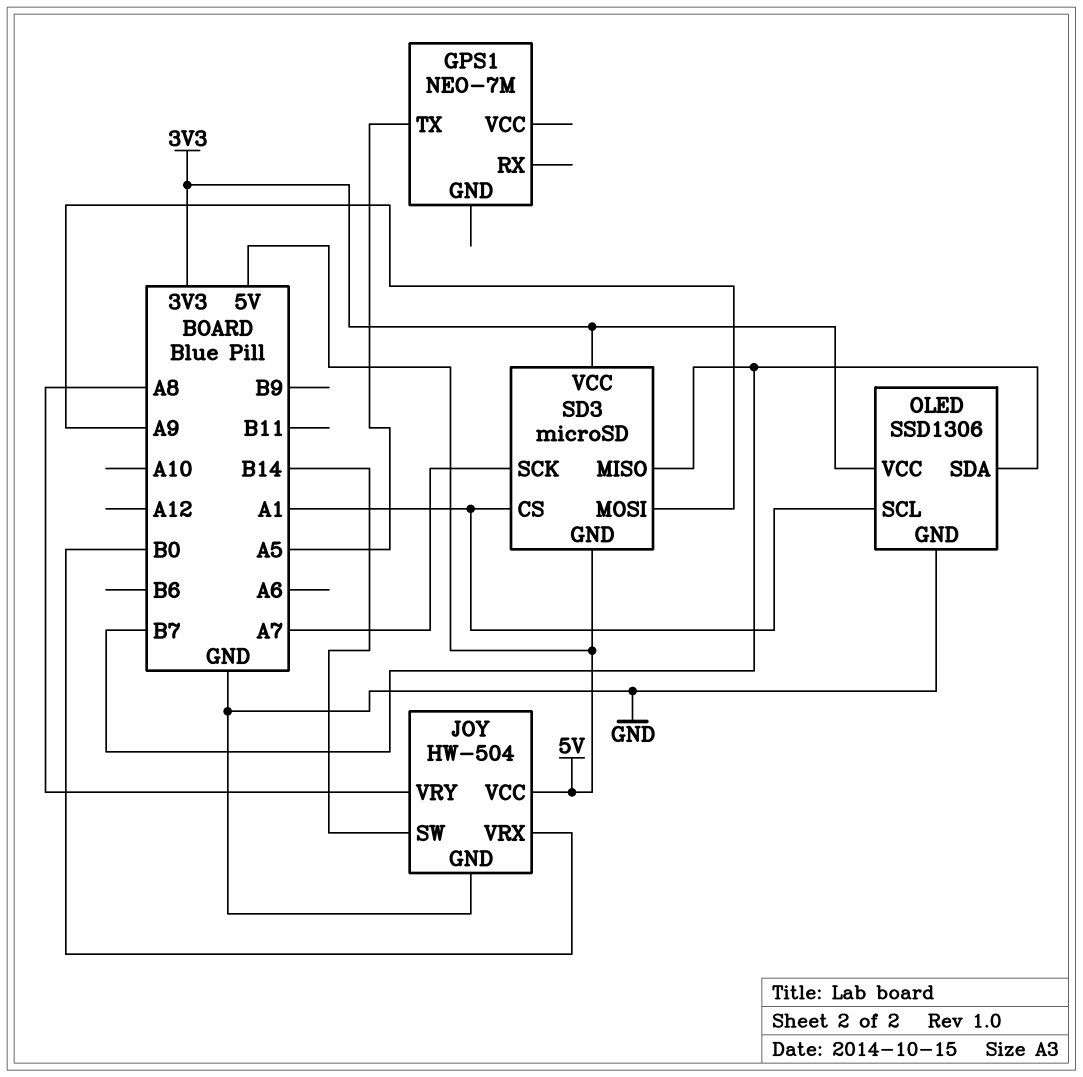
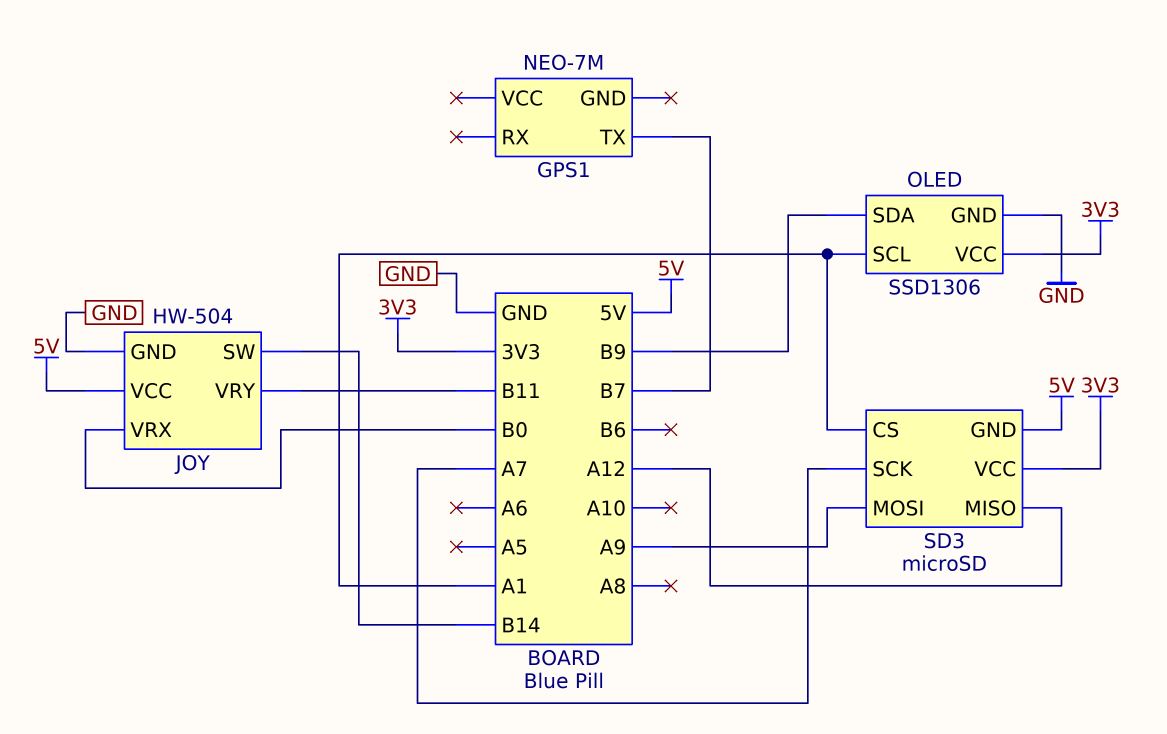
GPS1 pin TX: A5 -> B7
JOY pin VRY: A8 -> B11
OLED pin SDA: B7 -> B9
SD3 pin MISO: B7 -> A12

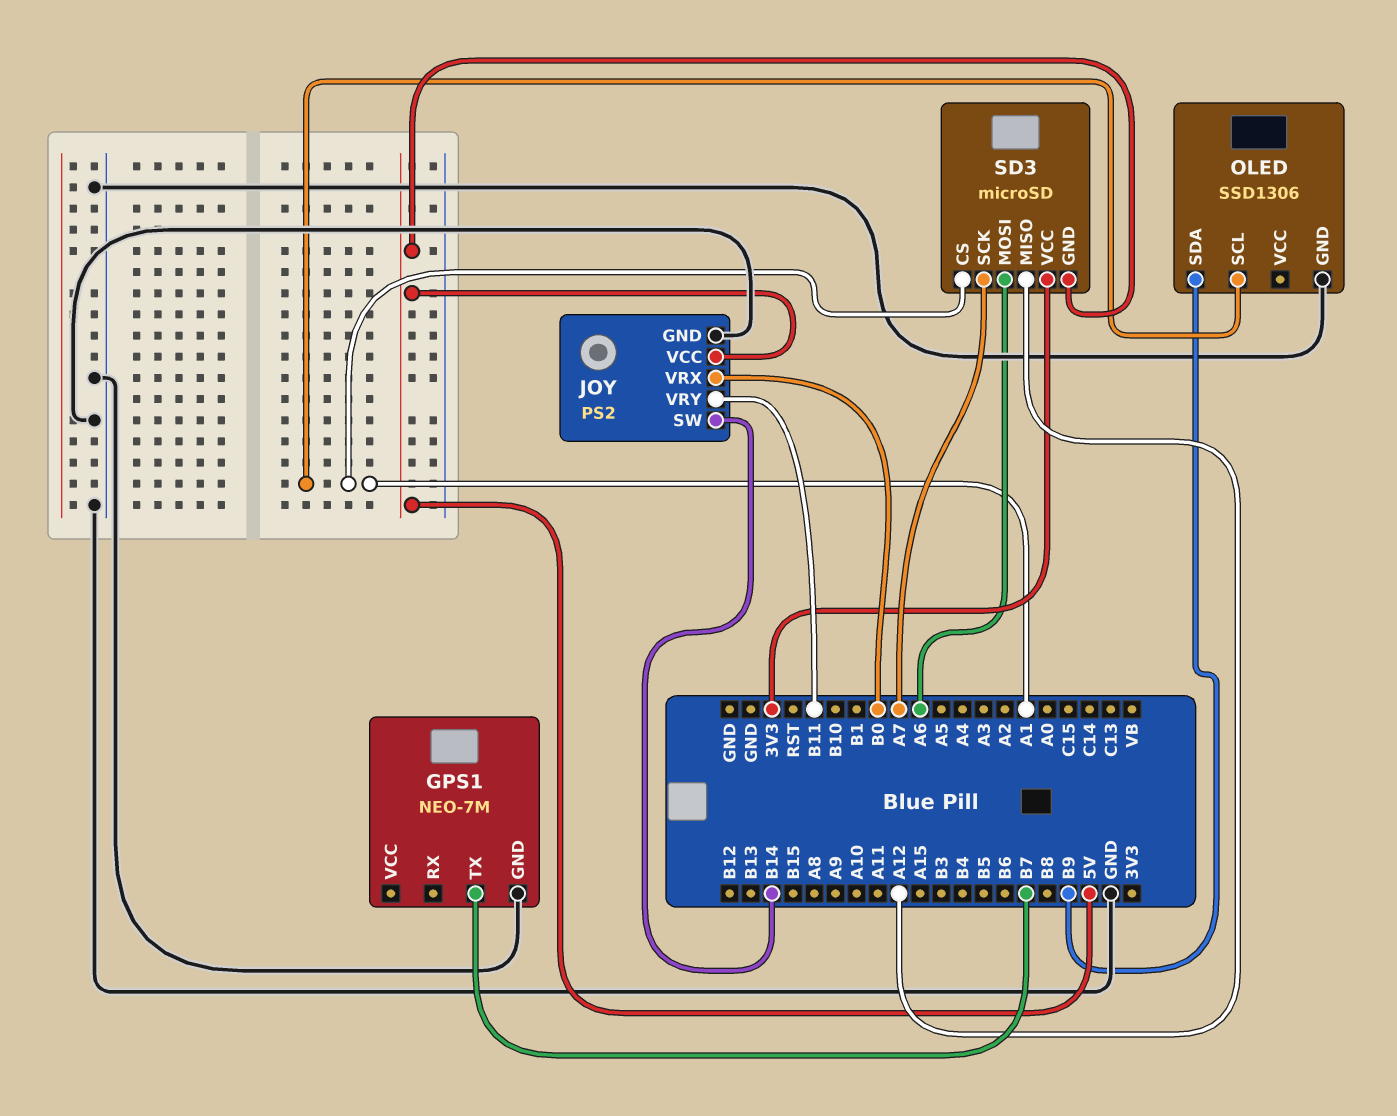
GPS1 pin GND: none -> GND
JOY: HW-504 -> PS2
OLED pin VCC: 3V3 -> none
SD3 pin MOSI: A9 -> A6

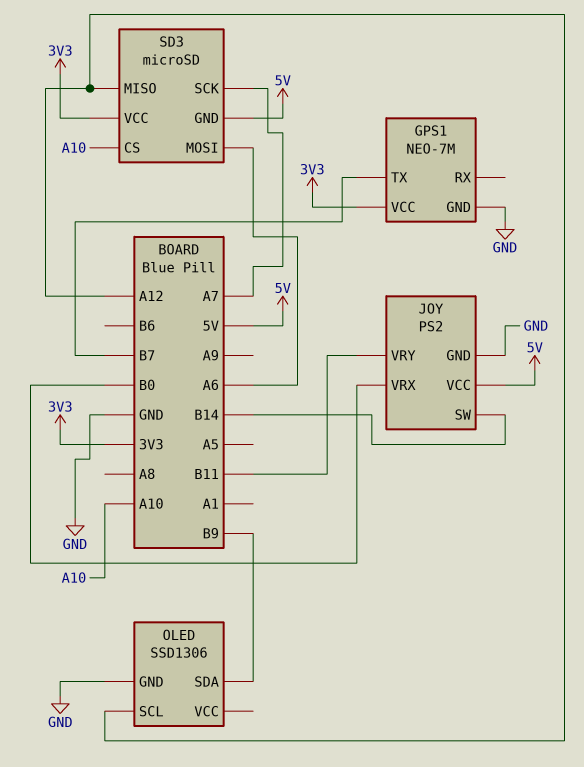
GPS1 pin VCC: none -> 3V3
OLED pin SCL: A1 -> A12
SD3 pin CS: A1 -> A10

